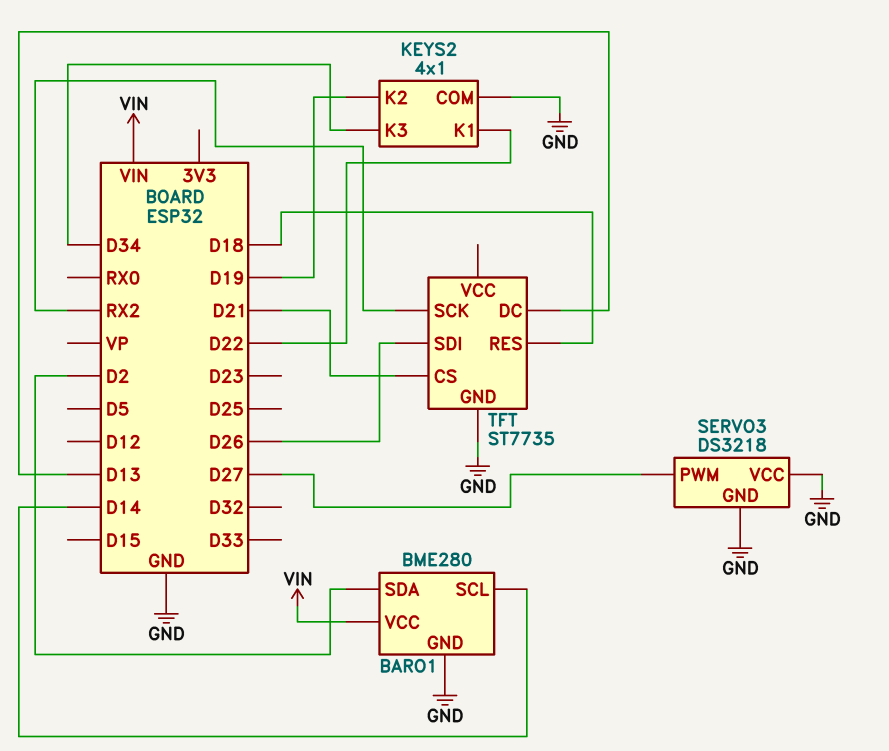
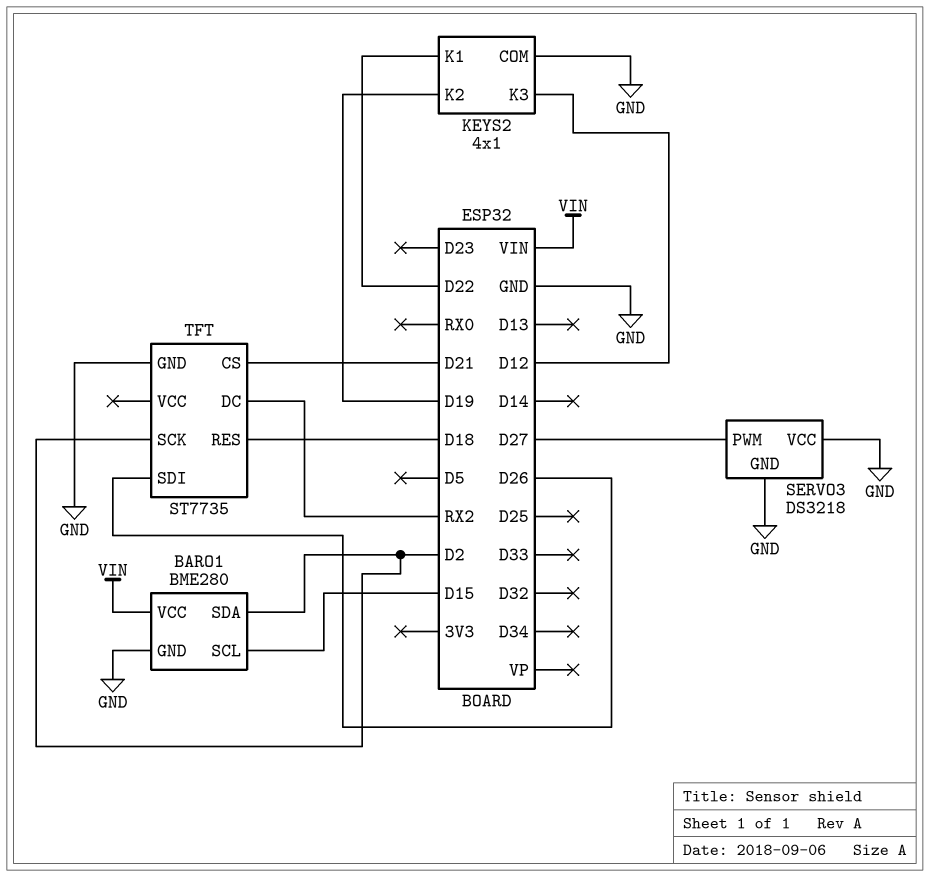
BARO1 pin SCL: D14 -> D15
KEYS2 pin K3: D34 -> D12
TFT pin DC: D13 -> RX2
TFT pin SCK: RX2 -> D2

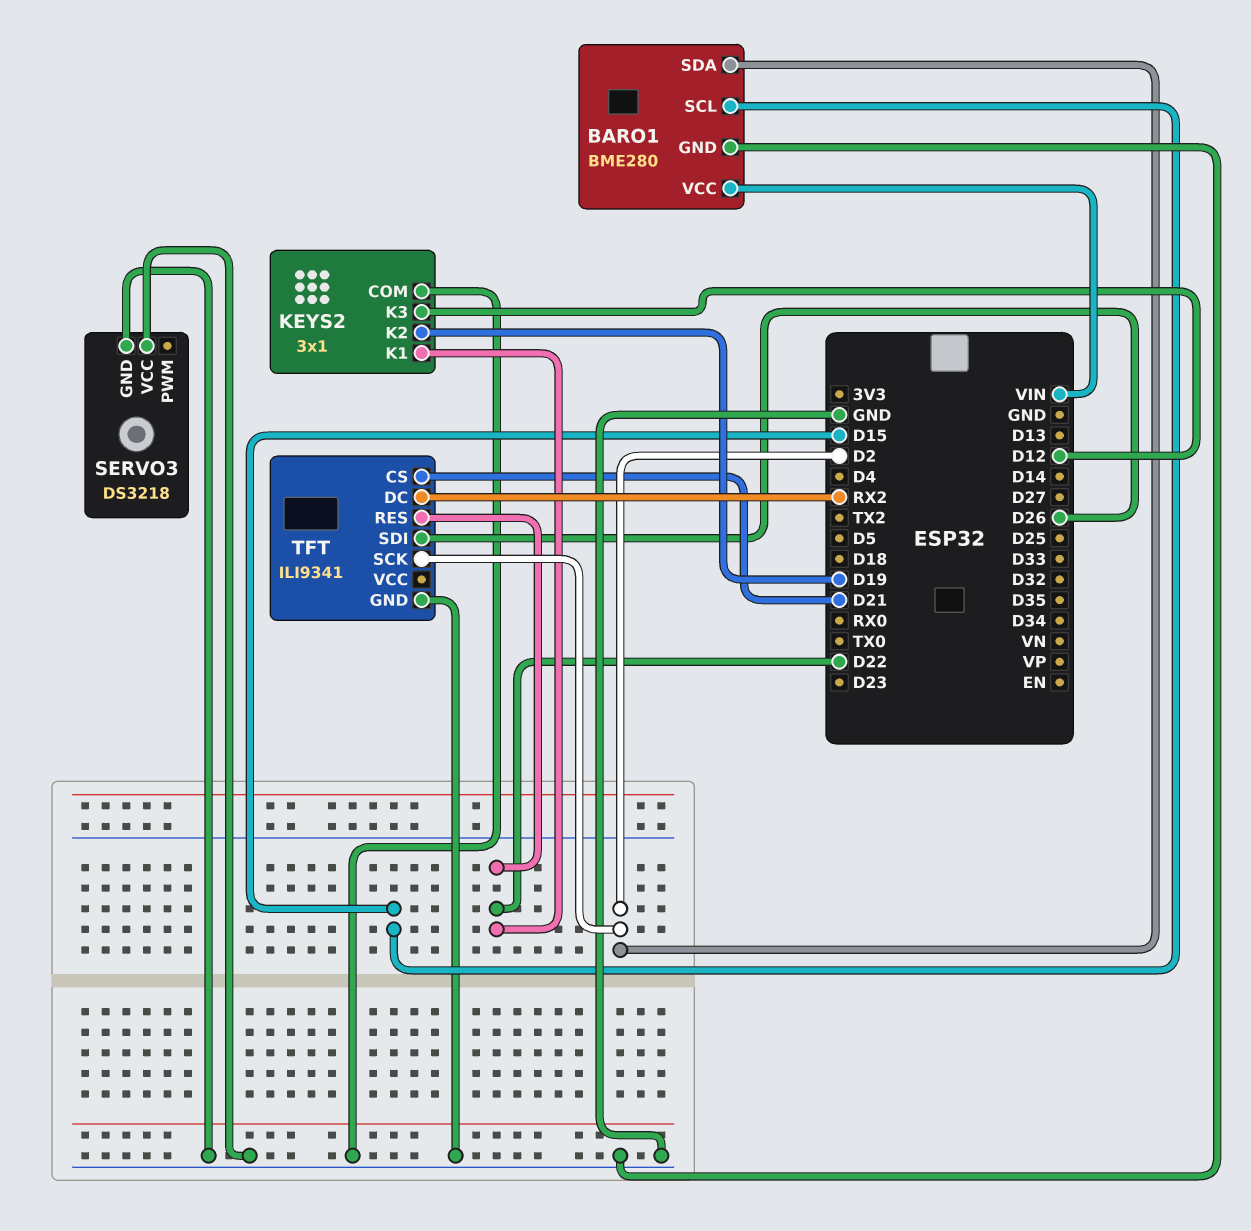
KEYS2: 4x1 -> 3x1
SERVO3 pin PWM: D27 -> none
TFT: ST7735 -> ILI9341
TFT pin RES: D18 -> D22

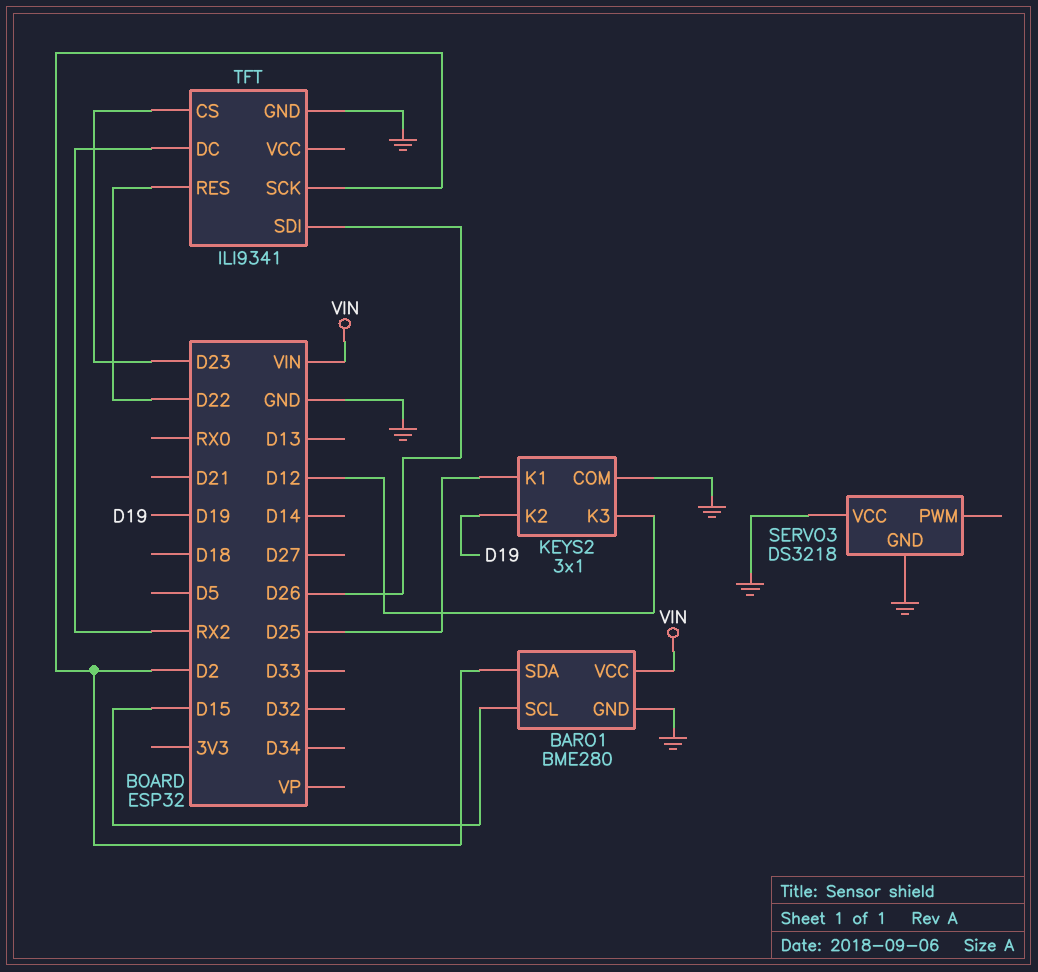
KEYS2 pin K1: D22 -> D25
TFT pin CS: D21 -> D23

